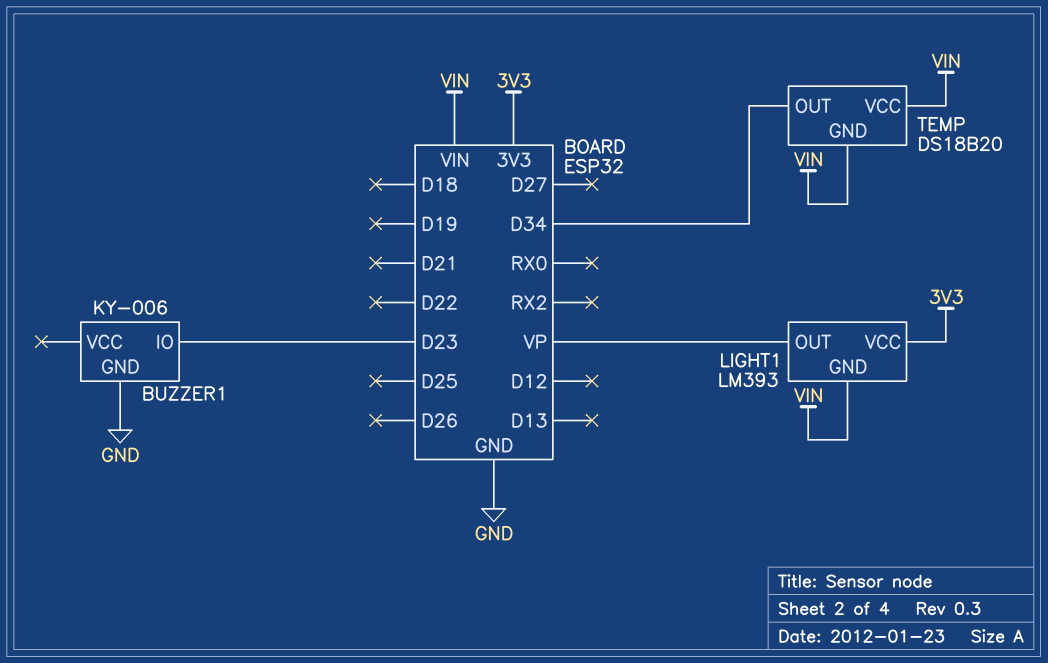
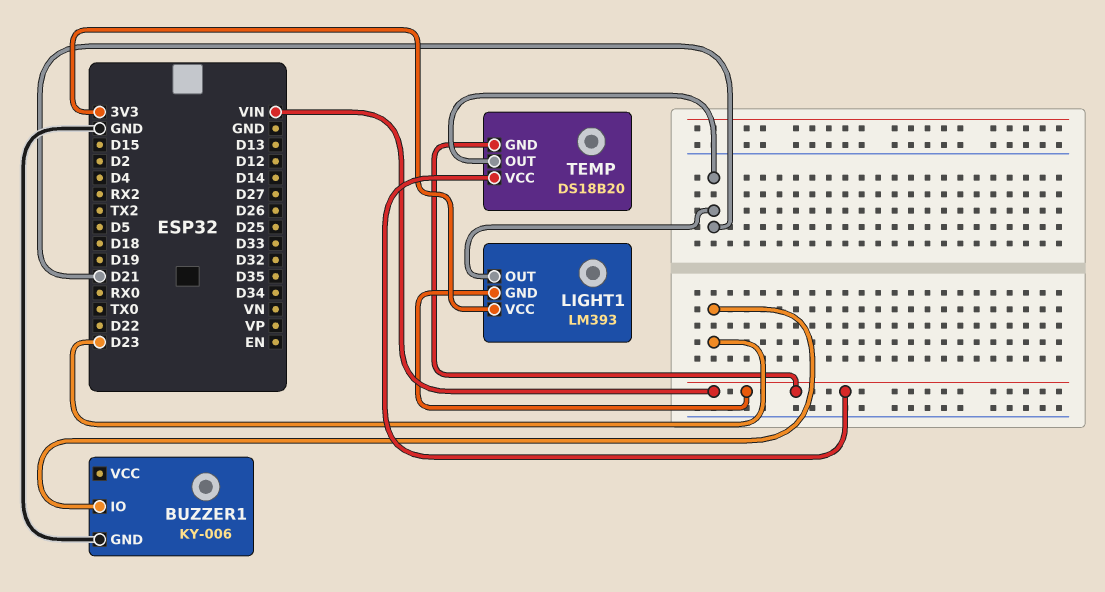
LIGHT1 pin OUT: VP -> D21
TEMP pin OUT: D34 -> D21

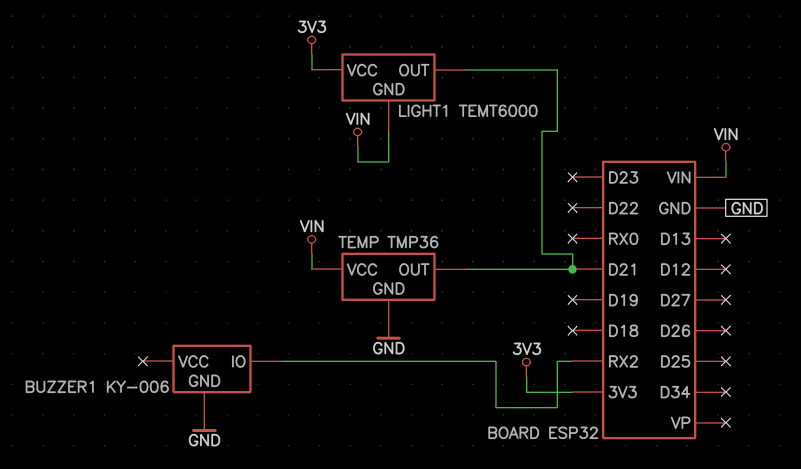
BUZZER1 pin IO: D23 -> RX2
LIGHT1: LM393 -> TEMT6000
TEMP: DS18B20 -> TMP36
TEMP pin GND: VIN -> GND

